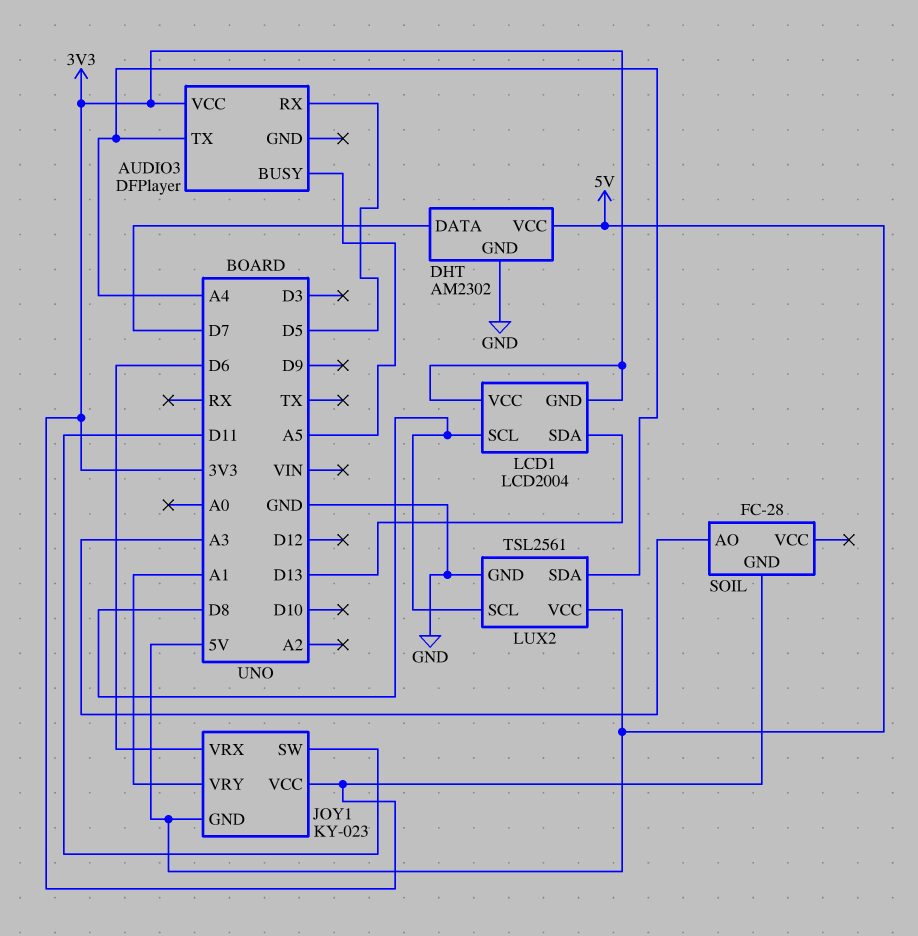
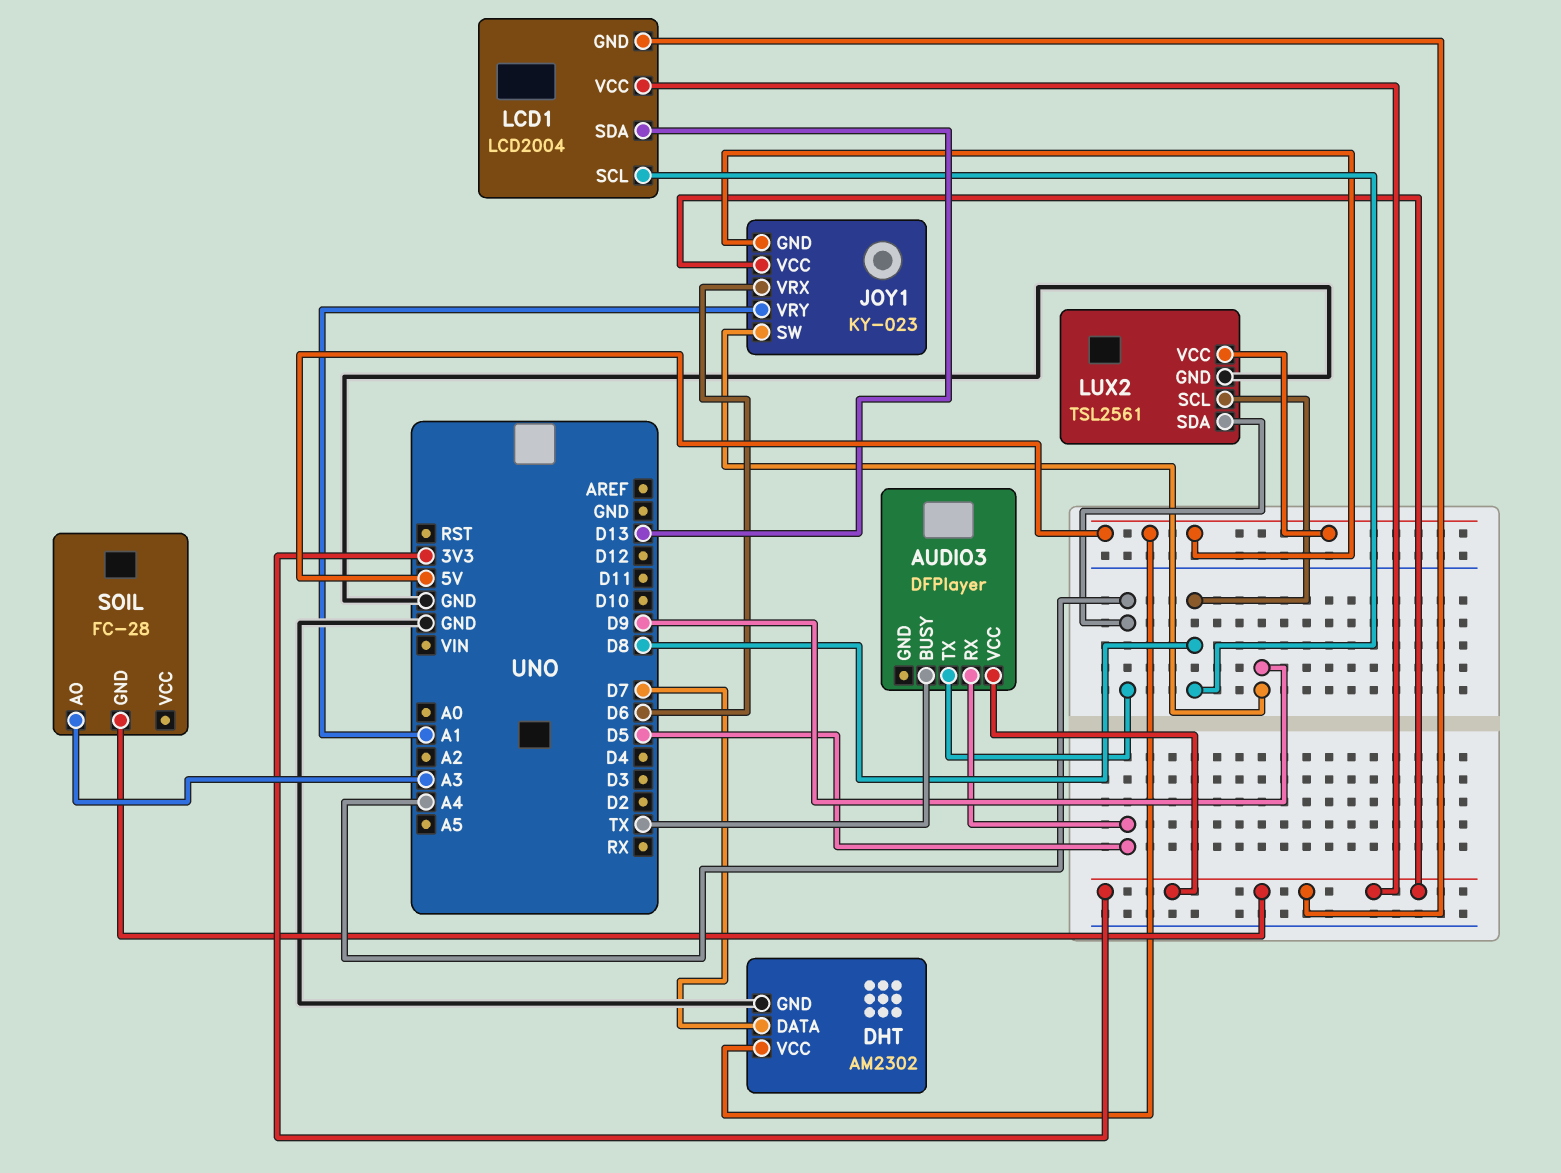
AUDIO3 pin BUSY: A5 -> TX
JOY1 pin SW: D11 -> D9

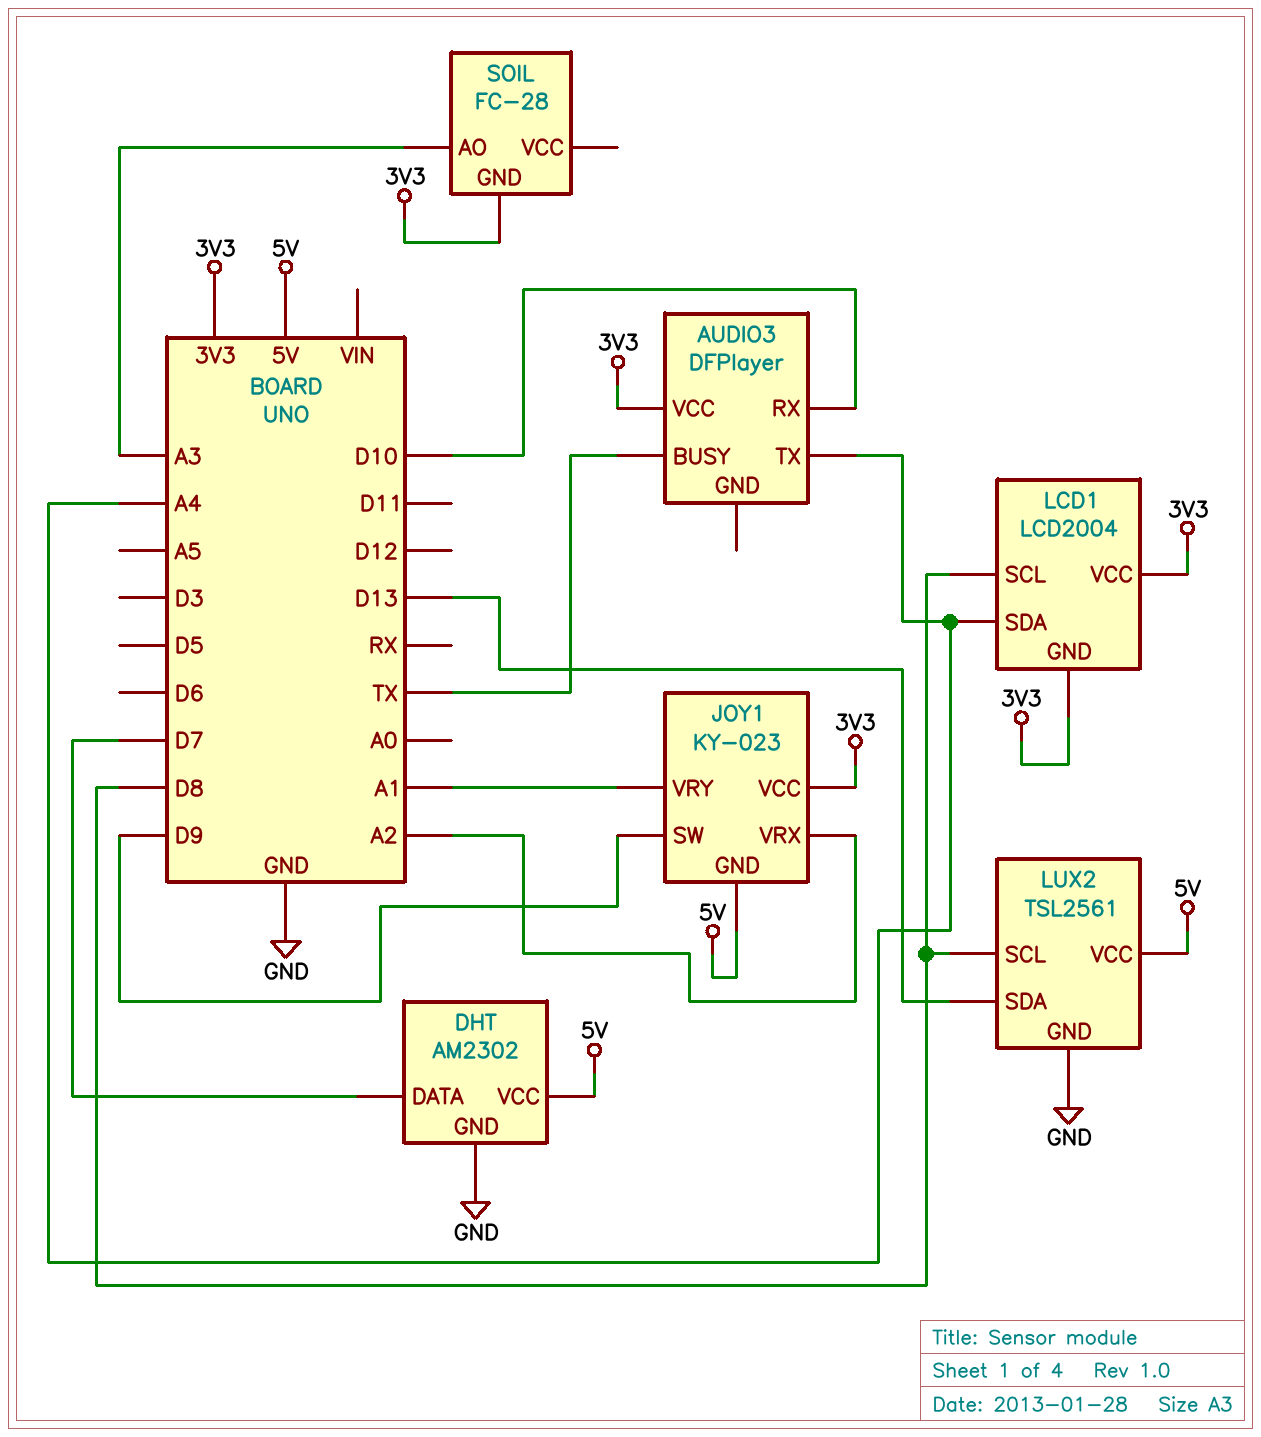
AUDIO3 pin RX: D5 -> D10
JOY1 pin VRX: D6 -> A2
LCD1 pin SDA: D13 -> A4
LUX2 pin SDA: A4 -> D13

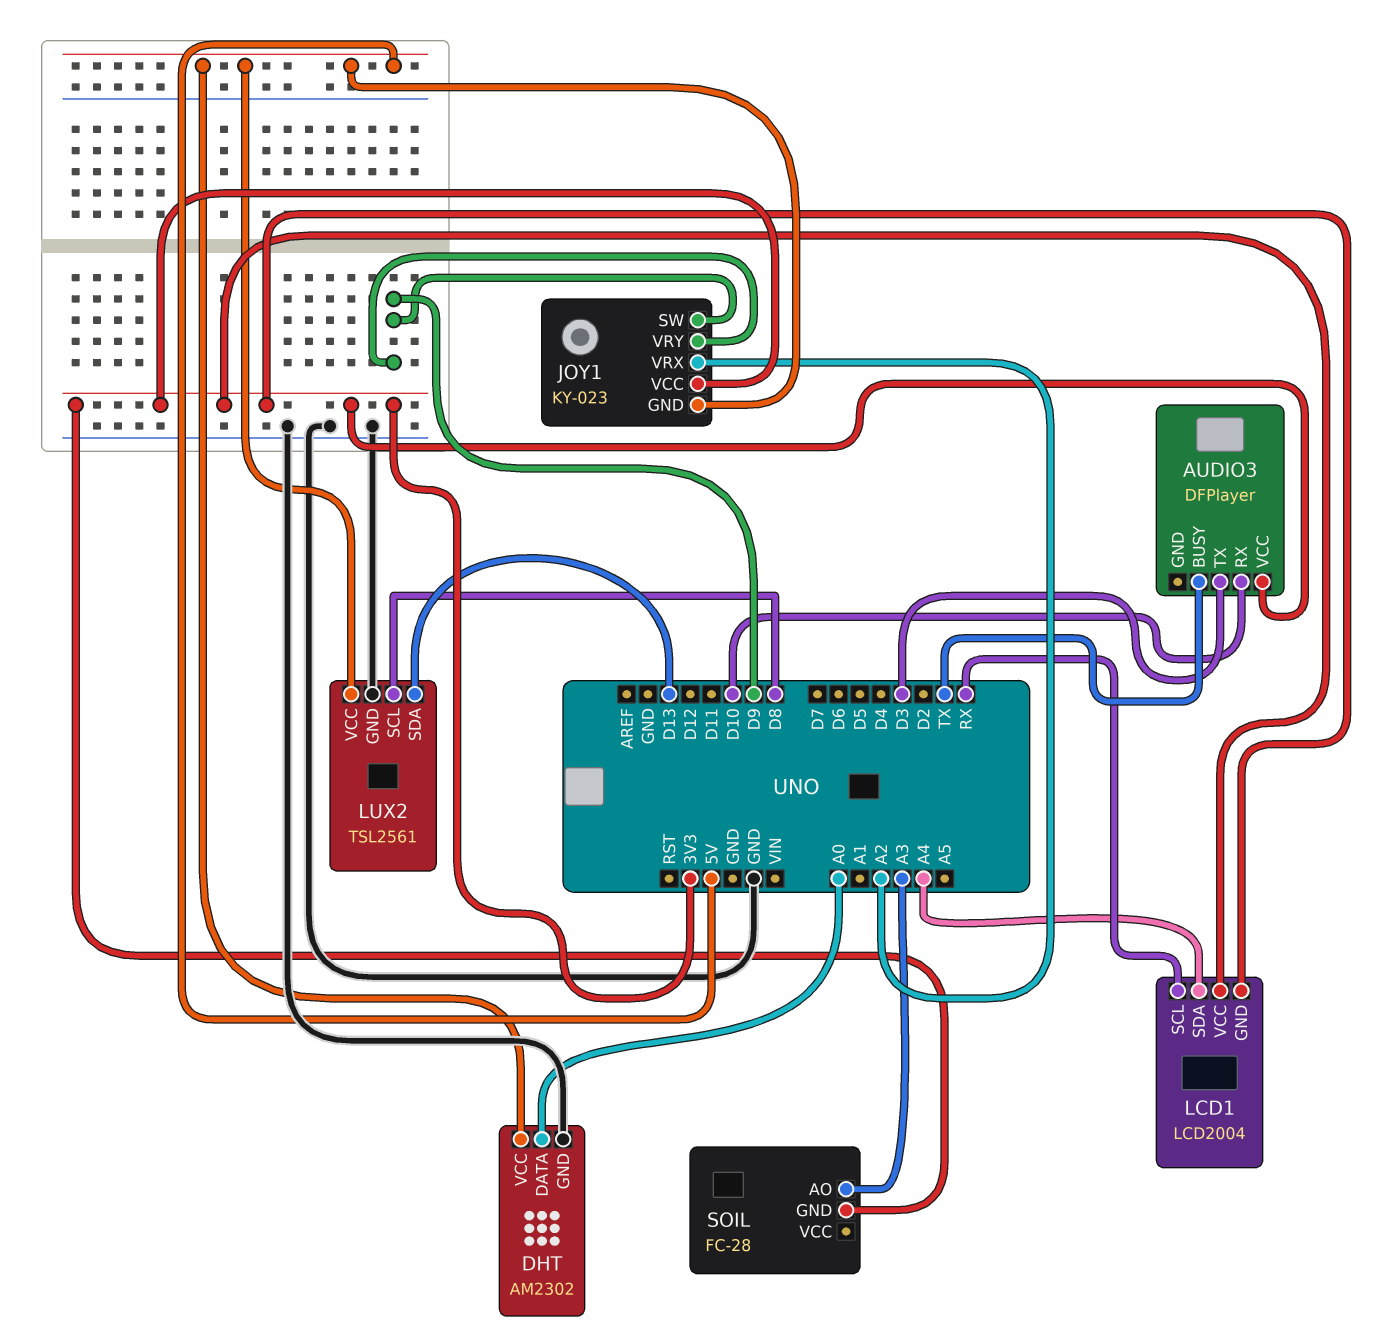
AUDIO3 pin TX: A4 -> D3
DHT pin DATA: D7 -> A0
JOY1 pin VRY: A1 -> D9
LCD1 pin SCL: D8 -> RX

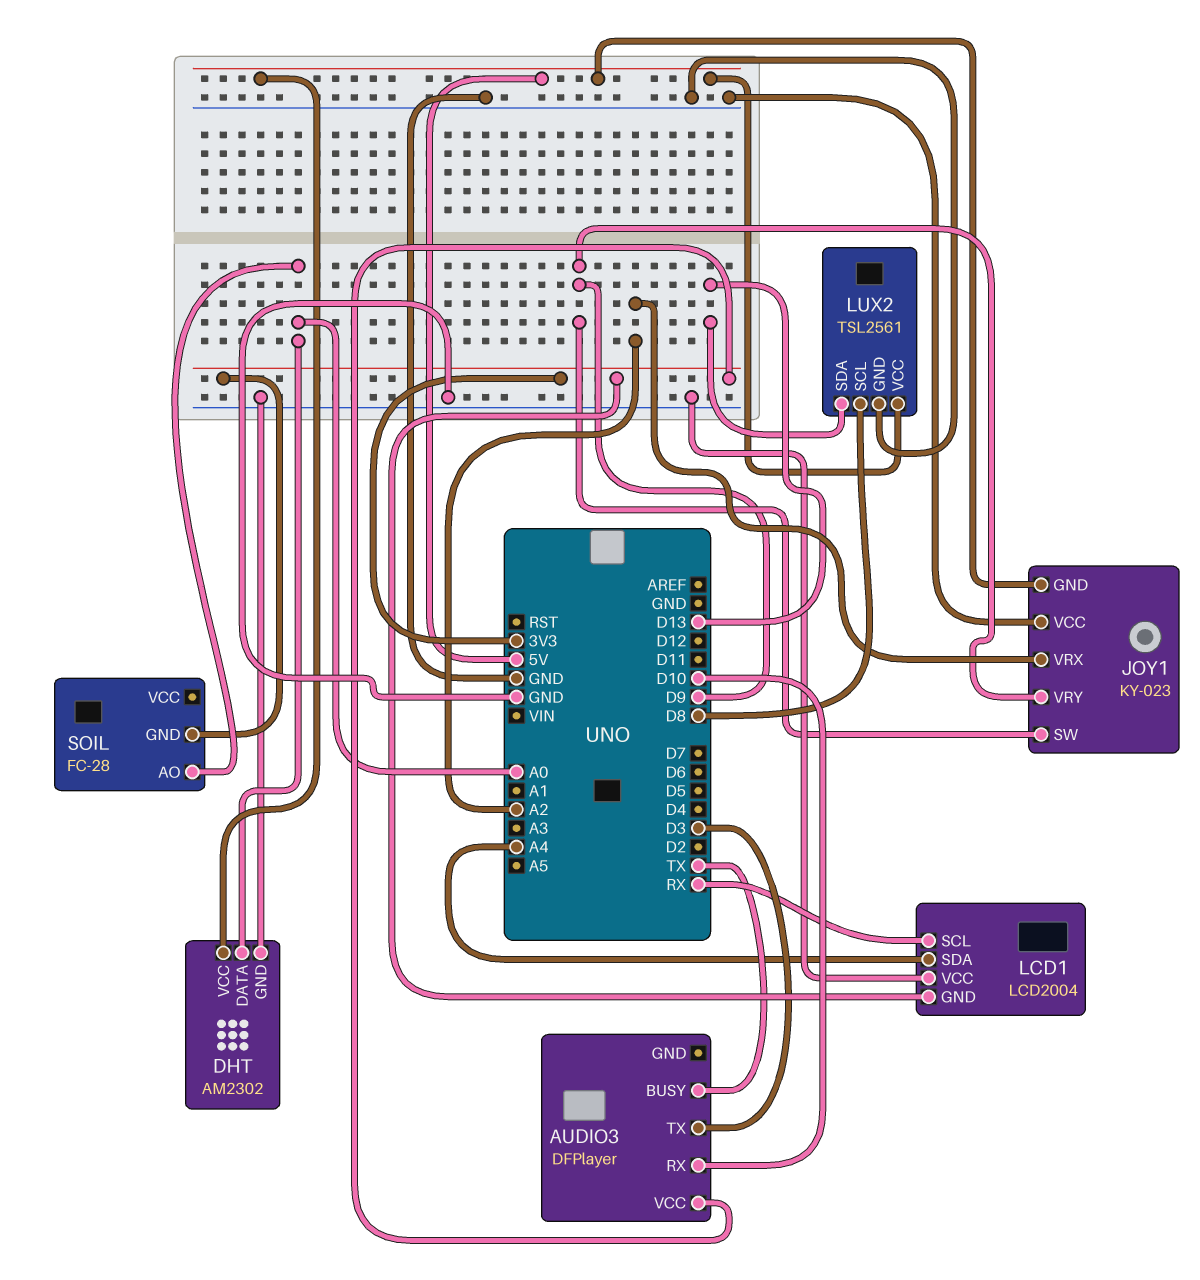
JOY1 pin VCC: 3V3 -> GND
LCD1 pin VCC: 3V3 -> GND
SOIL pin AO: A3 -> A0

